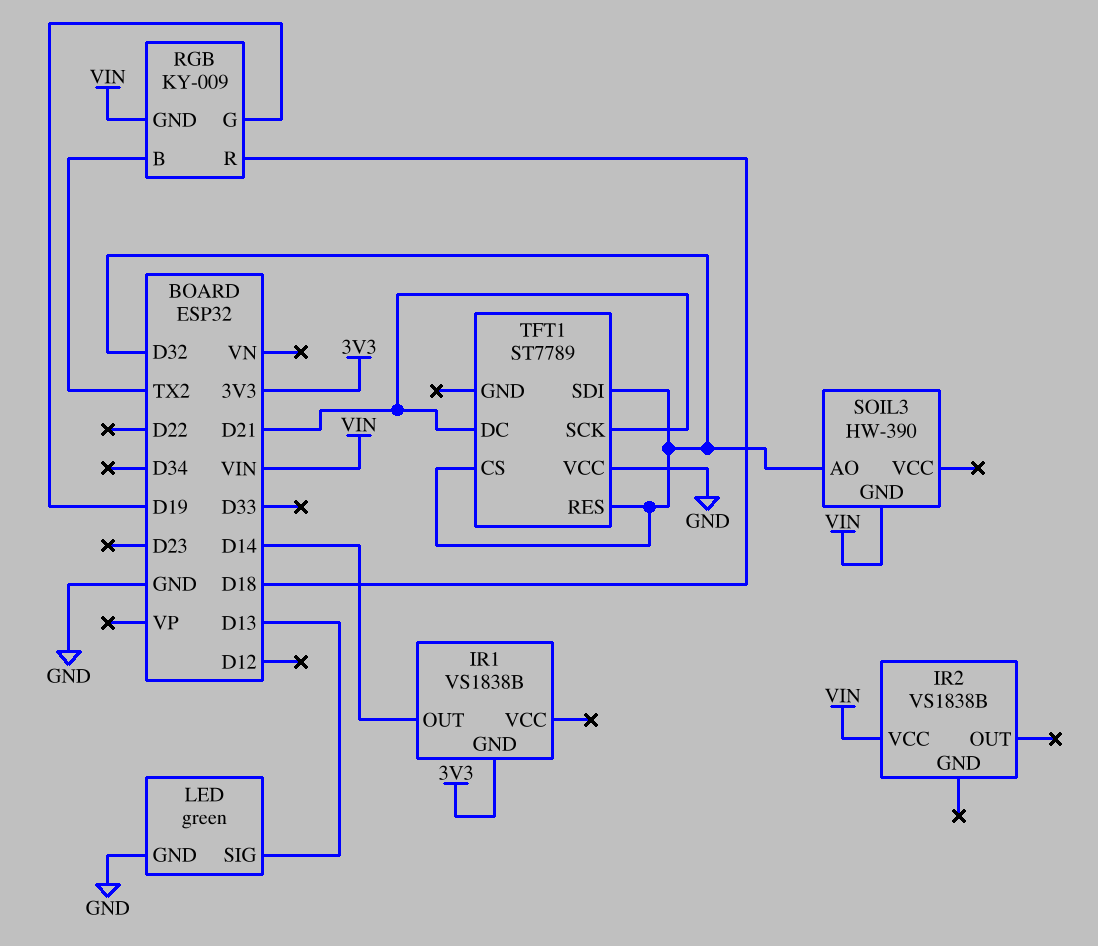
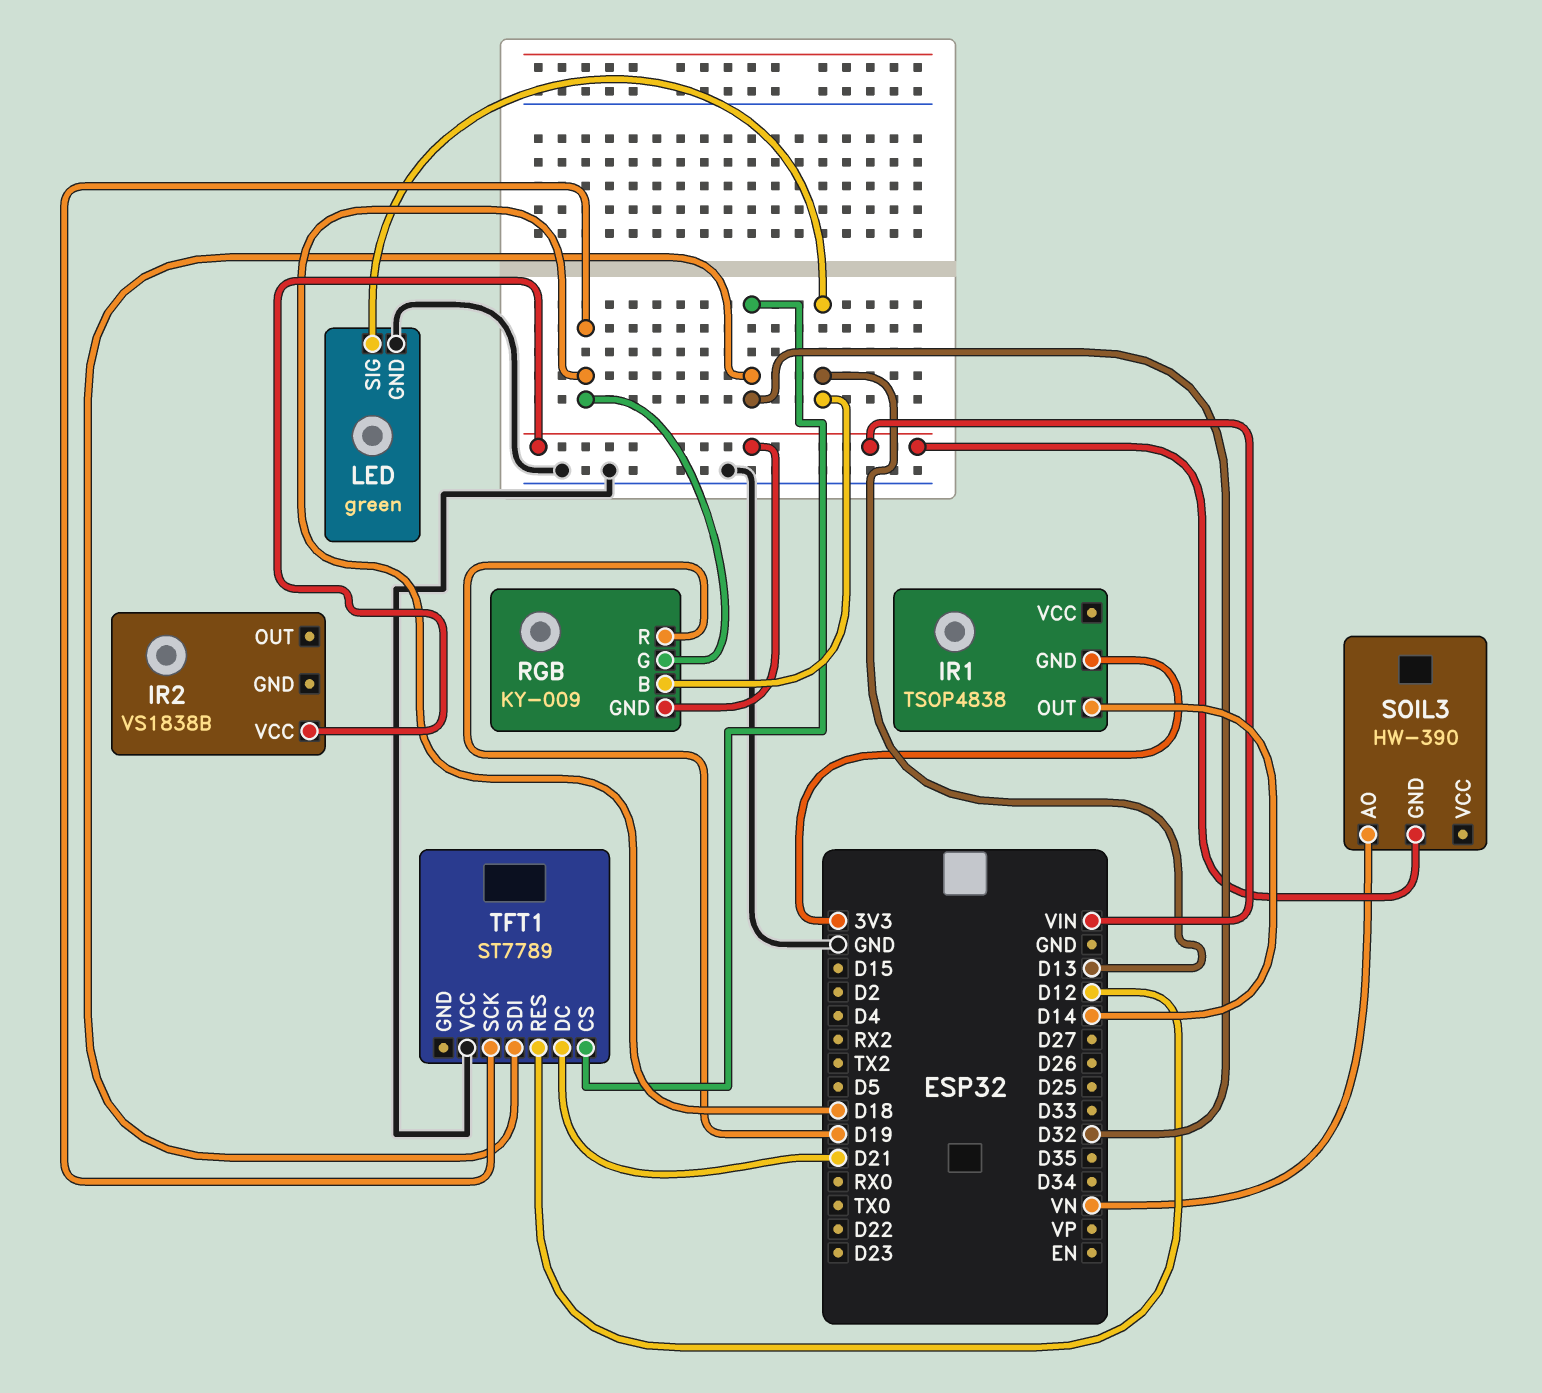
IR1: VS1838B -> TSOP4838
RGB pin B: TX2 -> D13
RGB pin G: D19 -> D18
RGB pin R: D18 -> D19
SOIL3 pin AO: D32 -> VN
TFT1 pin RES: D32 -> D12
TFT1 pin SCK: D21 -> D18

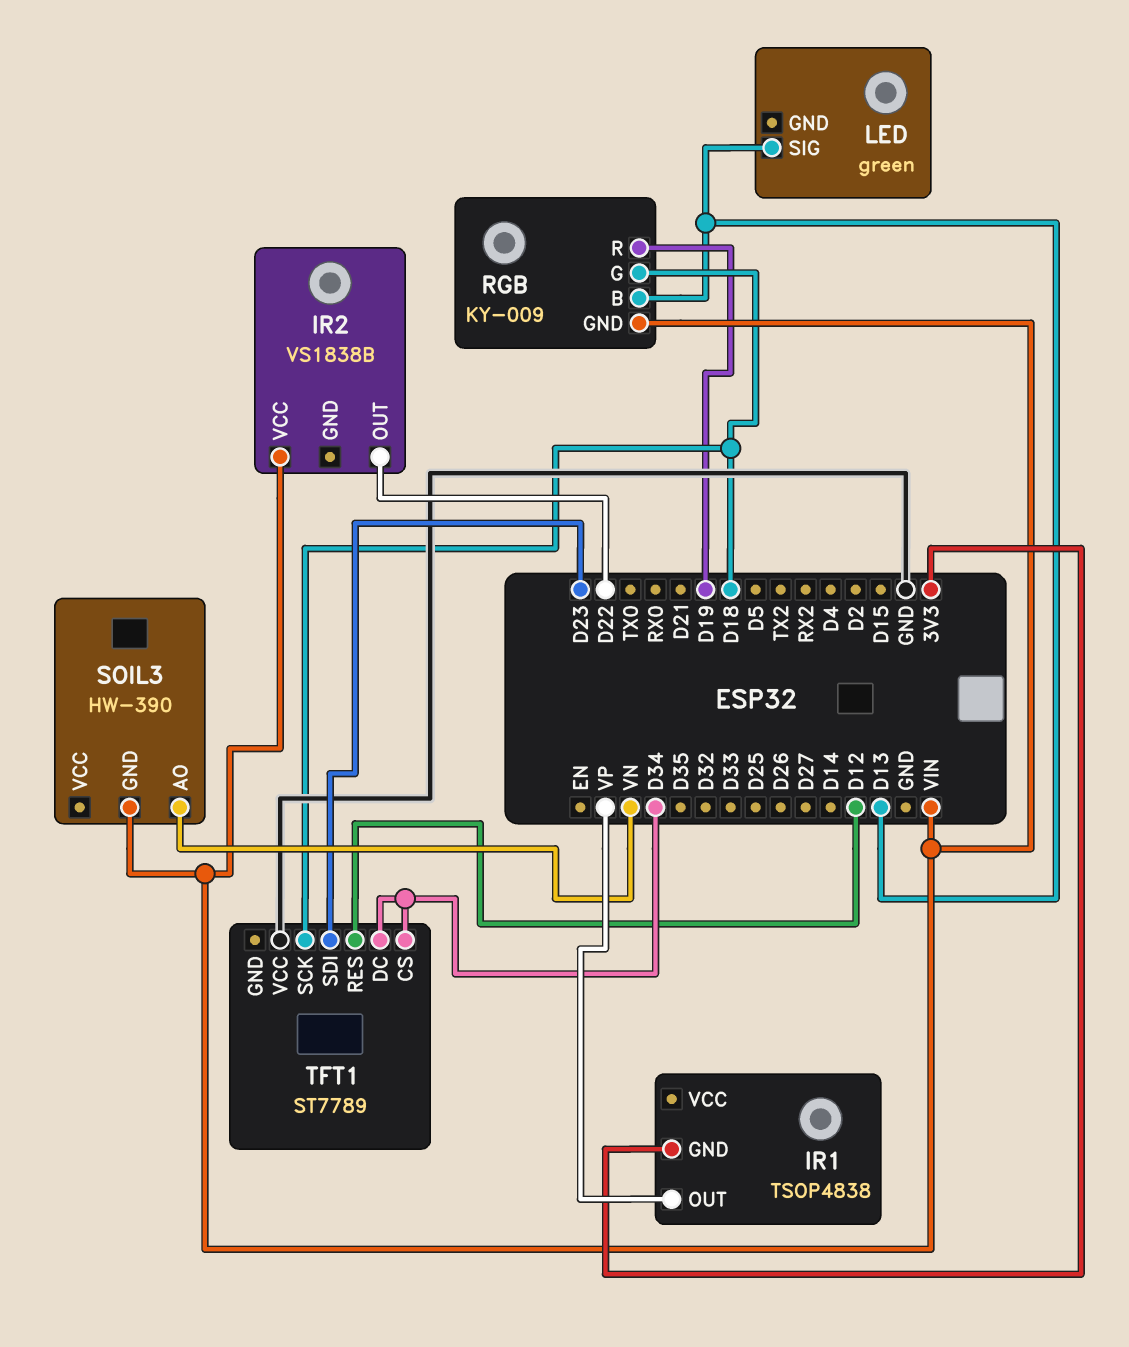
IR1 pin OUT: D14 -> VP
IR2 pin OUT: none -> D22
LED pin GND: GND -> none
TFT1 pin CS: D32 -> D34
TFT1 pin DC: D21 -> D34
TFT1 pin SDI: D32 -> D23

